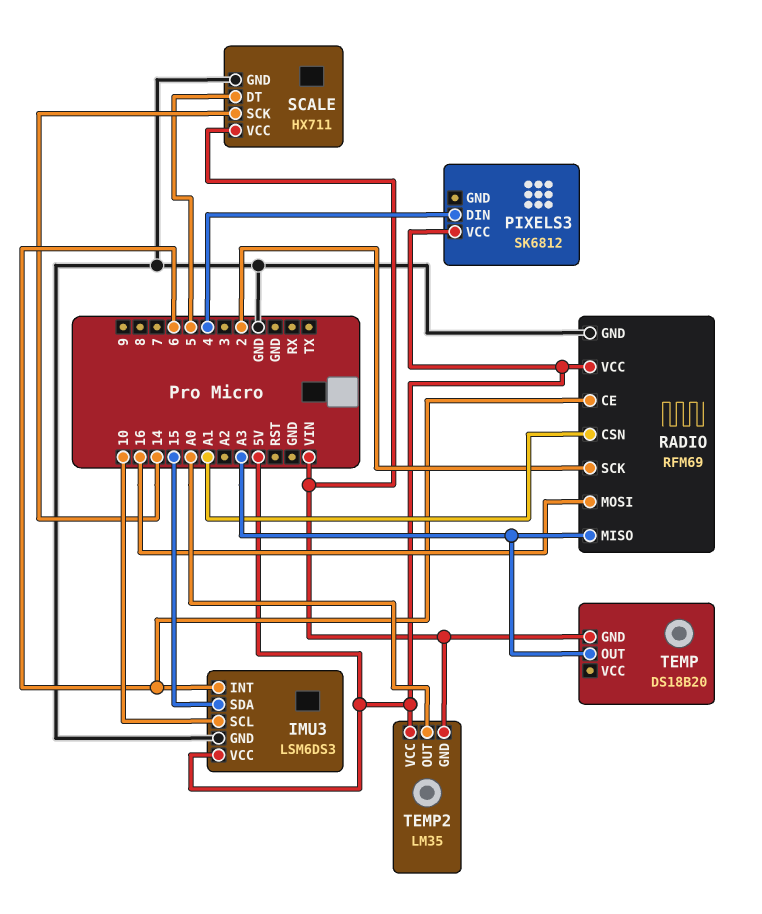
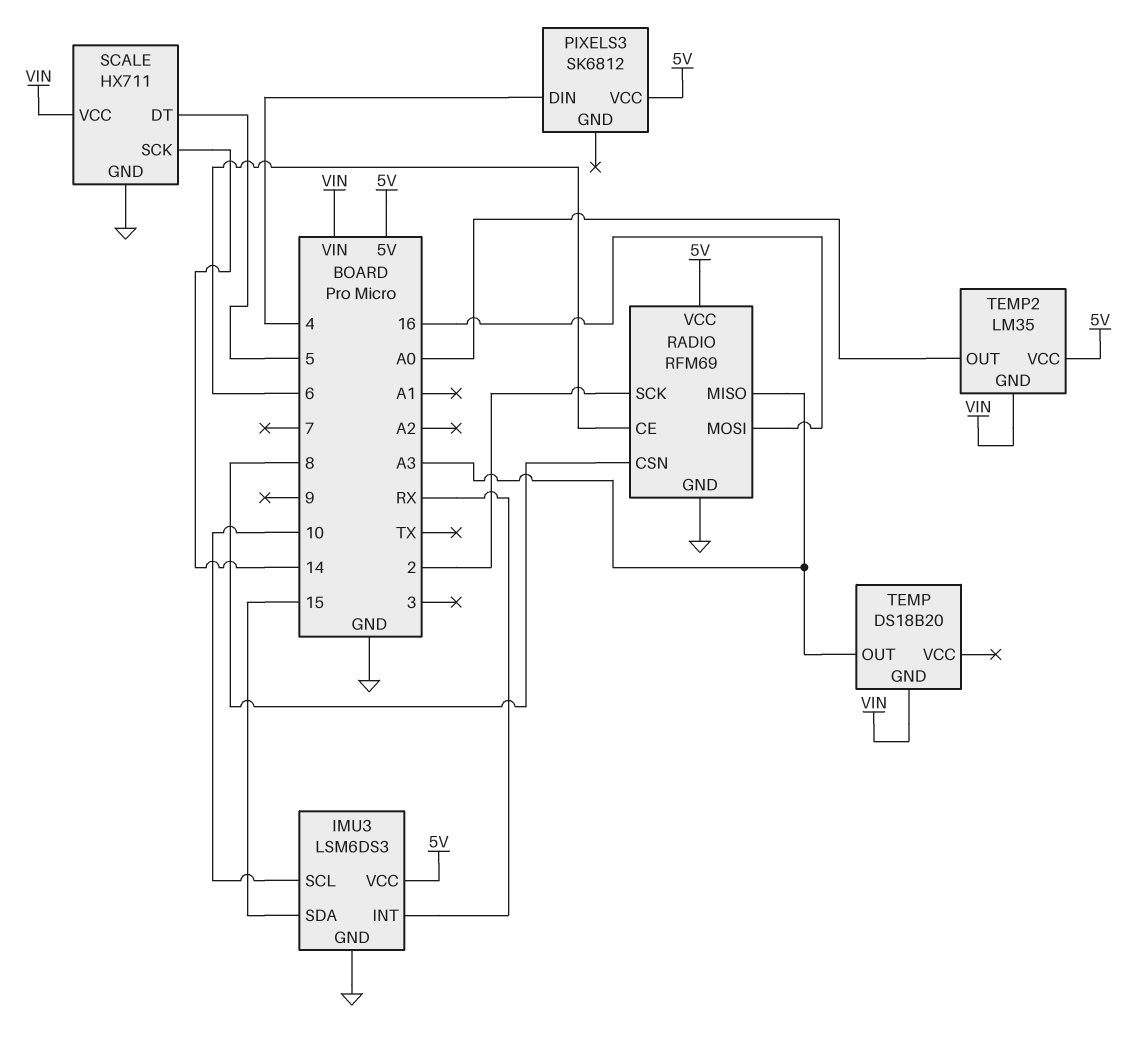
IMU3 pin INT: 6 -> RX
RADIO pin CSN: A1 -> 8

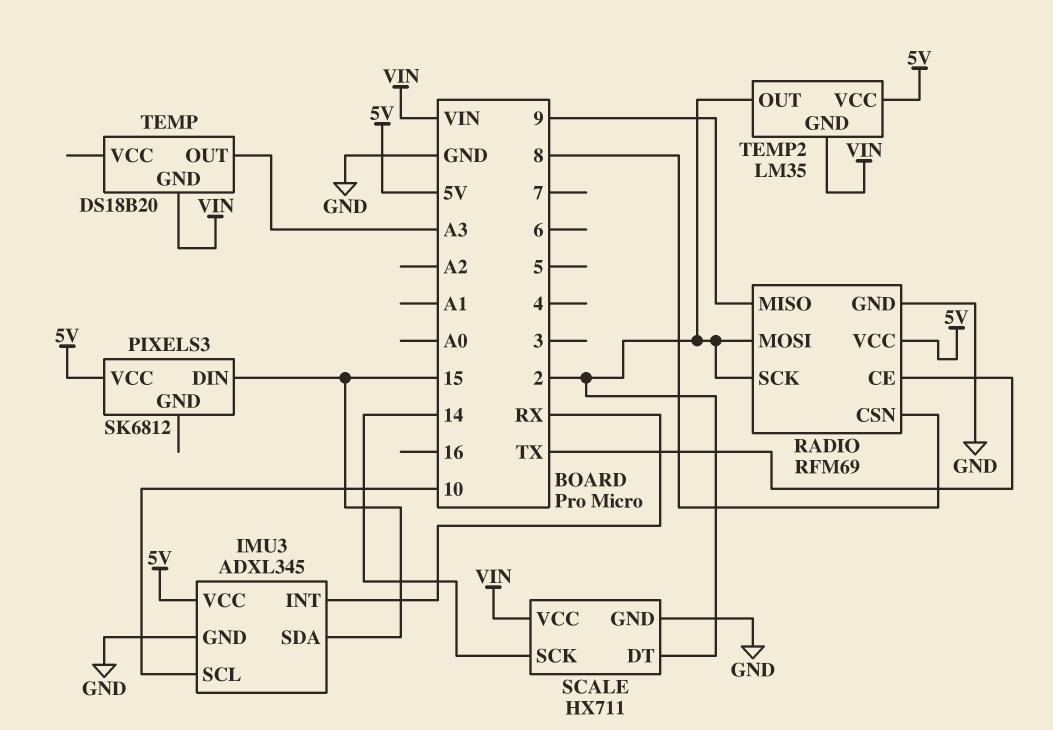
IMU3: LSM6DS3 -> ADXL345
PIXELS3 pin DIN: 4 -> 15
RADIO pin CE: 6 -> TX
RADIO pin MISO: A3 -> 9
RADIO pin MOSI: 16 -> 2
SCALE pin DT: 5 -> 2
TEMP2 pin OUT: A0 -> 2

